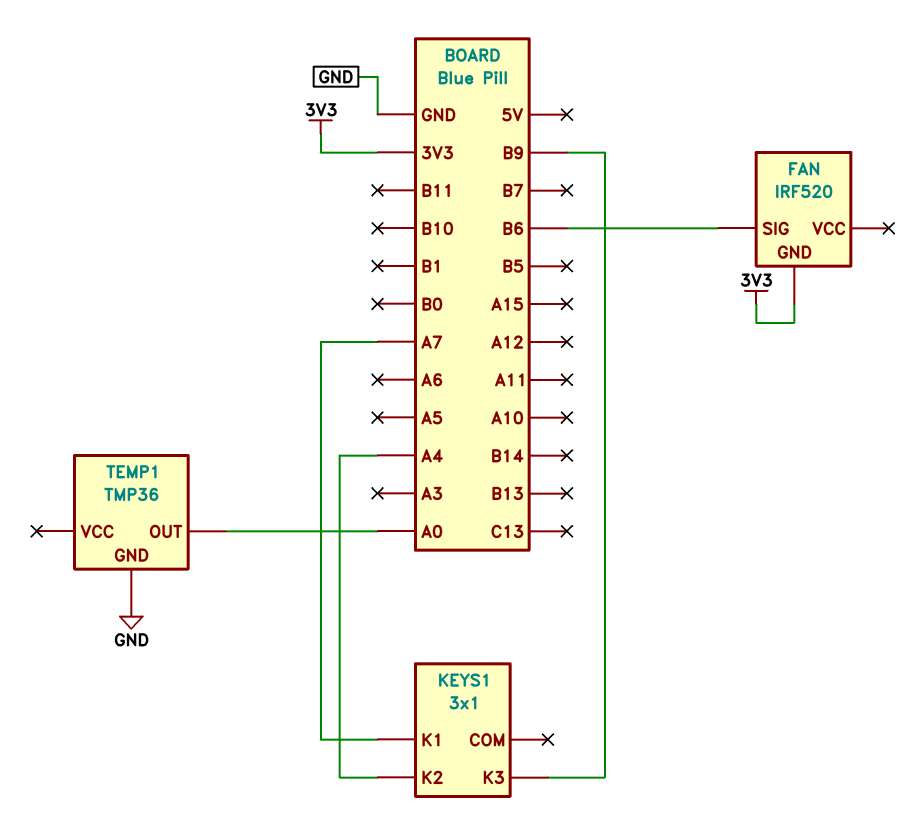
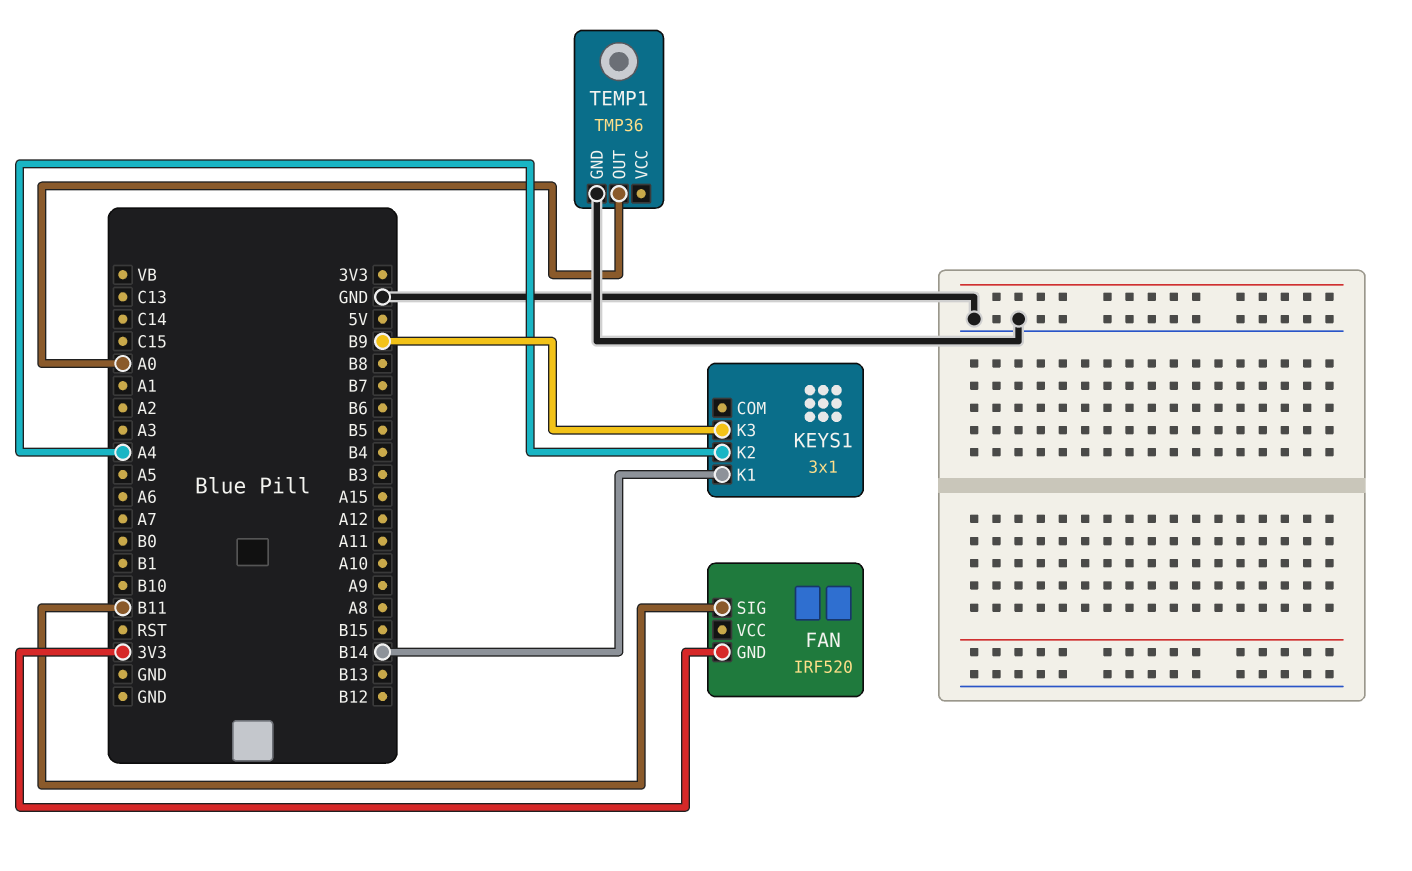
FAN pin SIG: B6 -> B11
KEYS1 pin K1: A7 -> B14

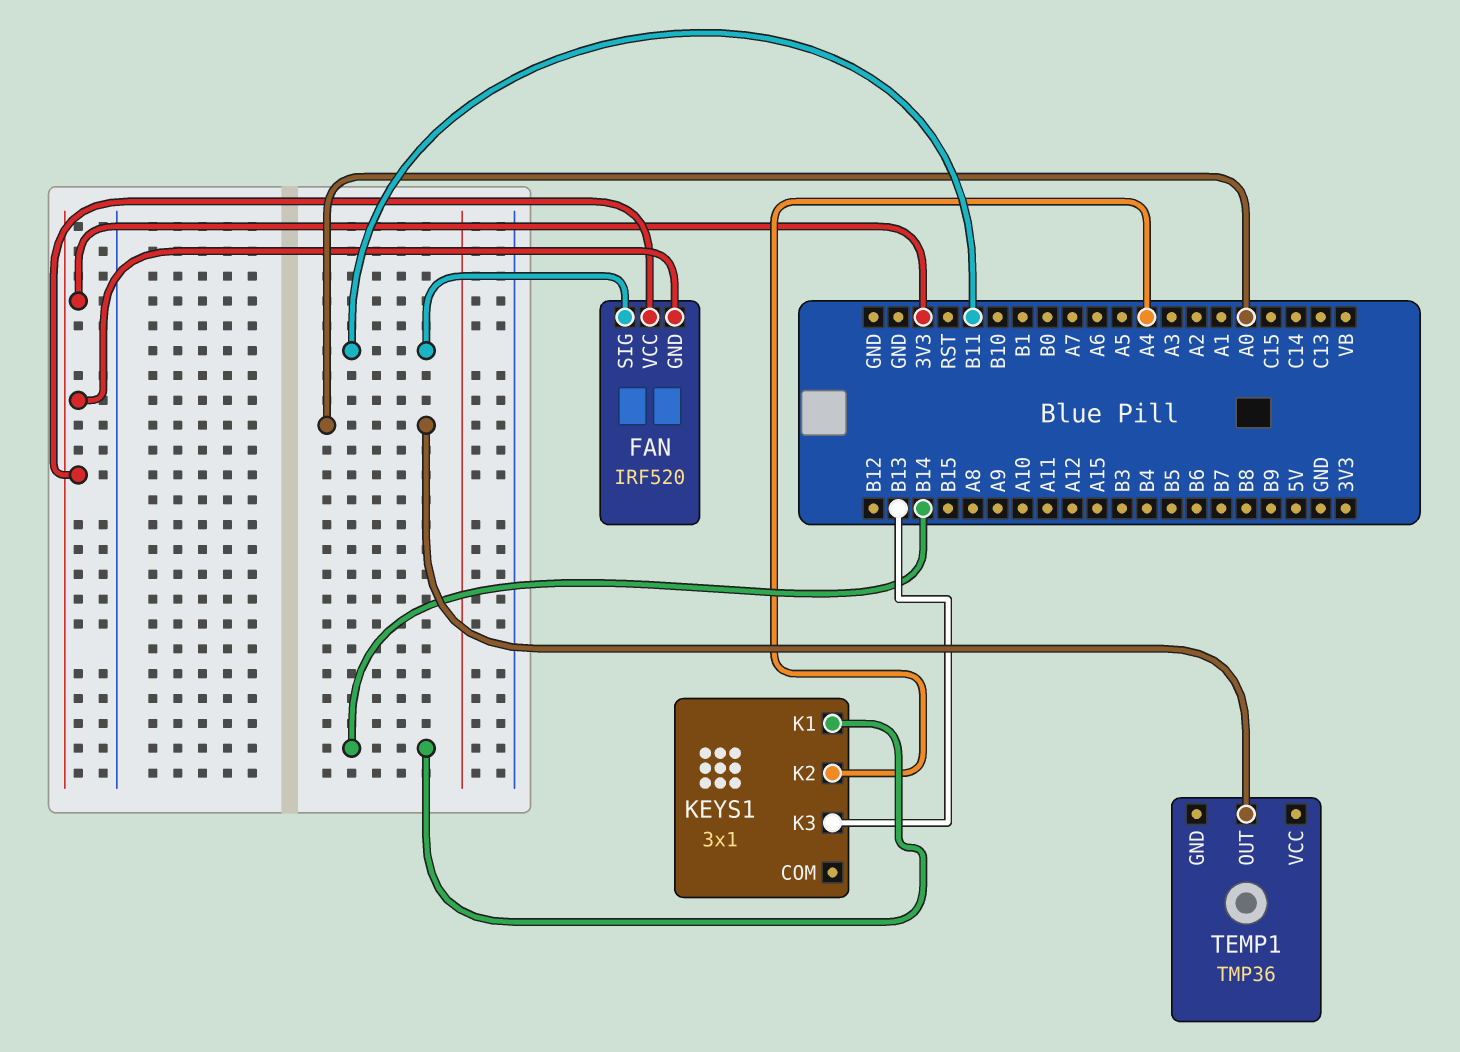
FAN pin VCC: none -> 3V3
KEYS1 pin K3: B9 -> B13
TEMP1 pin GND: GND -> none

